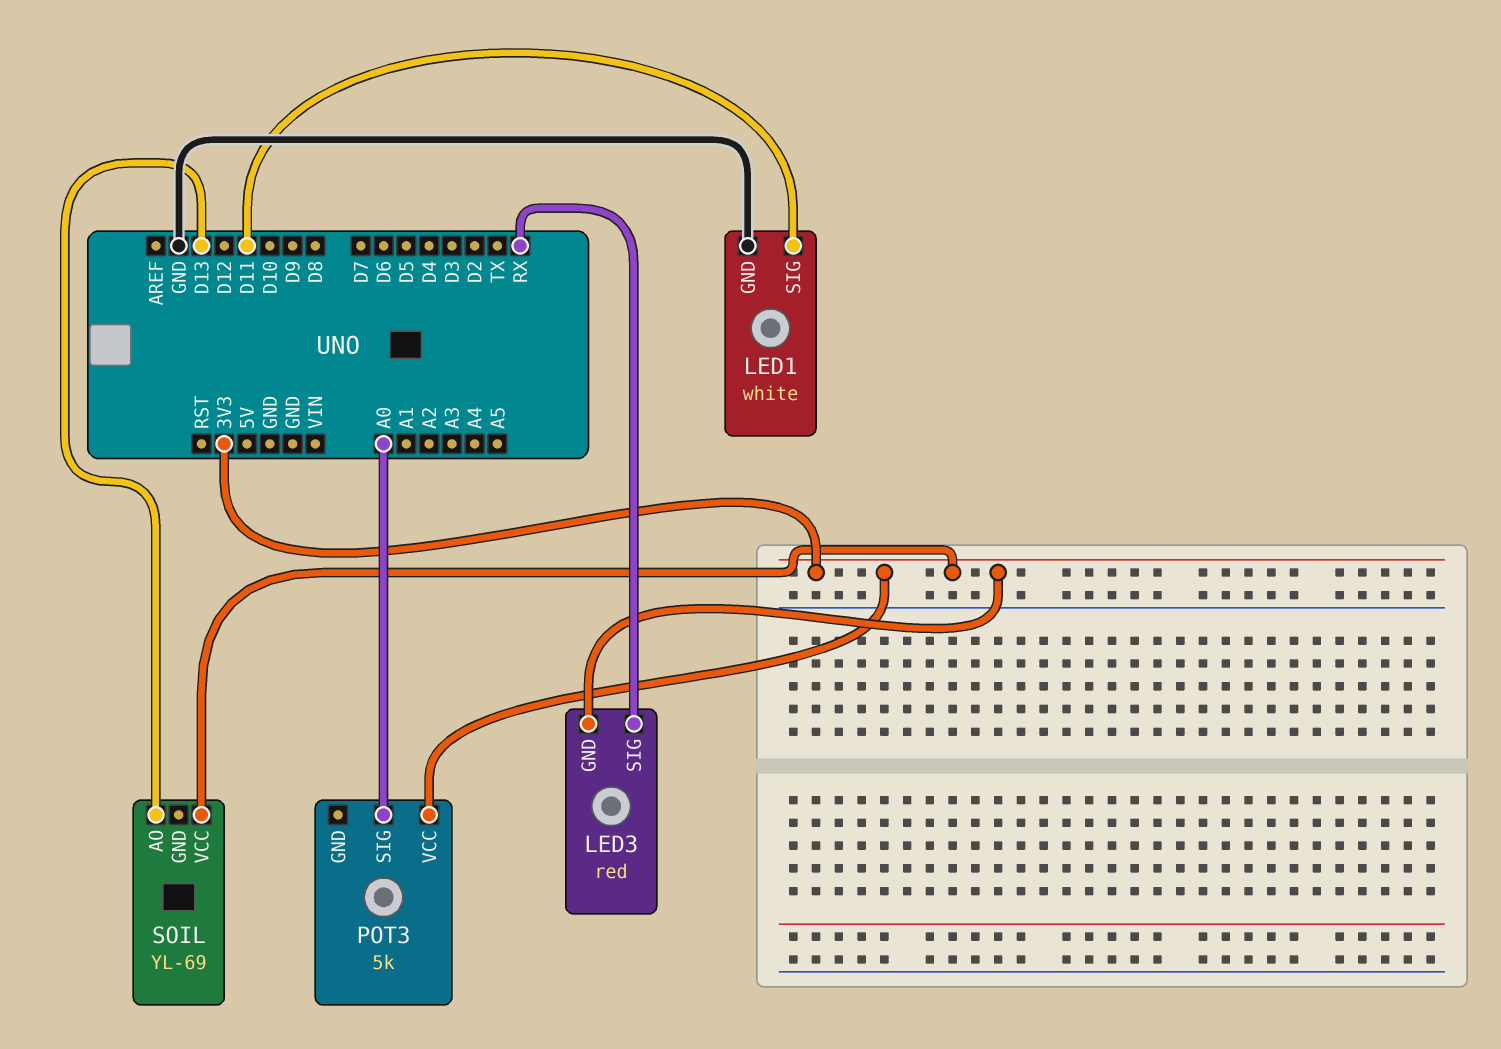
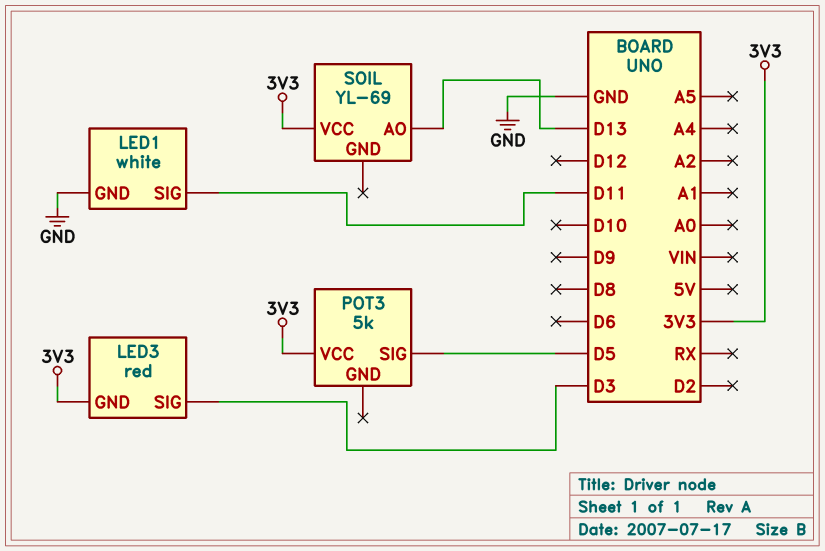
LED3 pin SIG: RX -> D3
POT3 pin SIG: A0 -> D5

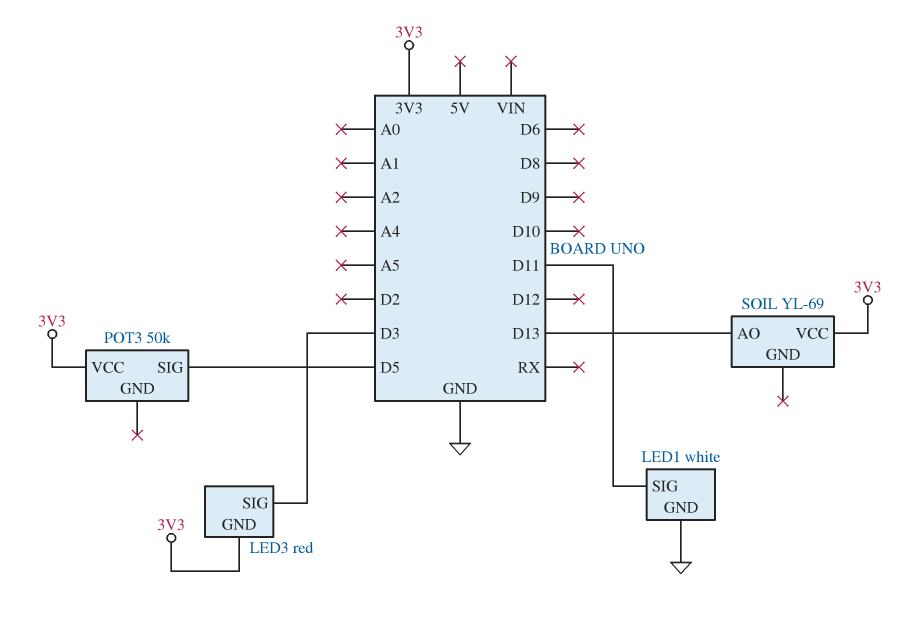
POT3: 5k -> 50k

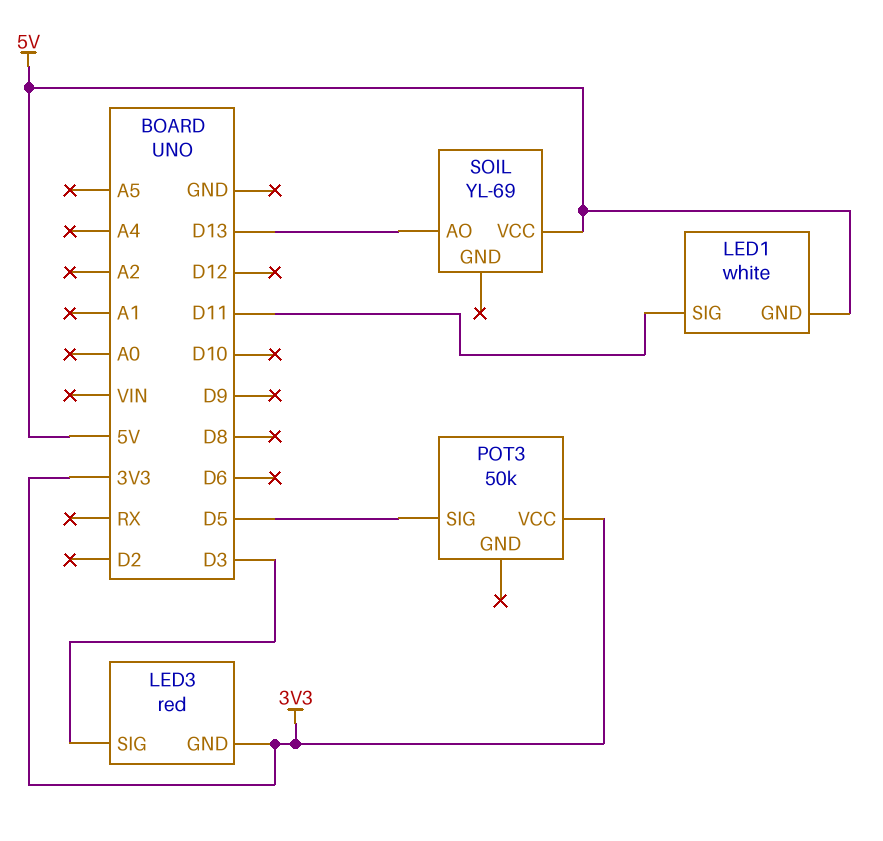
LED1 pin GND: GND -> 5V
SOIL pin VCC: 3V3 -> 5V

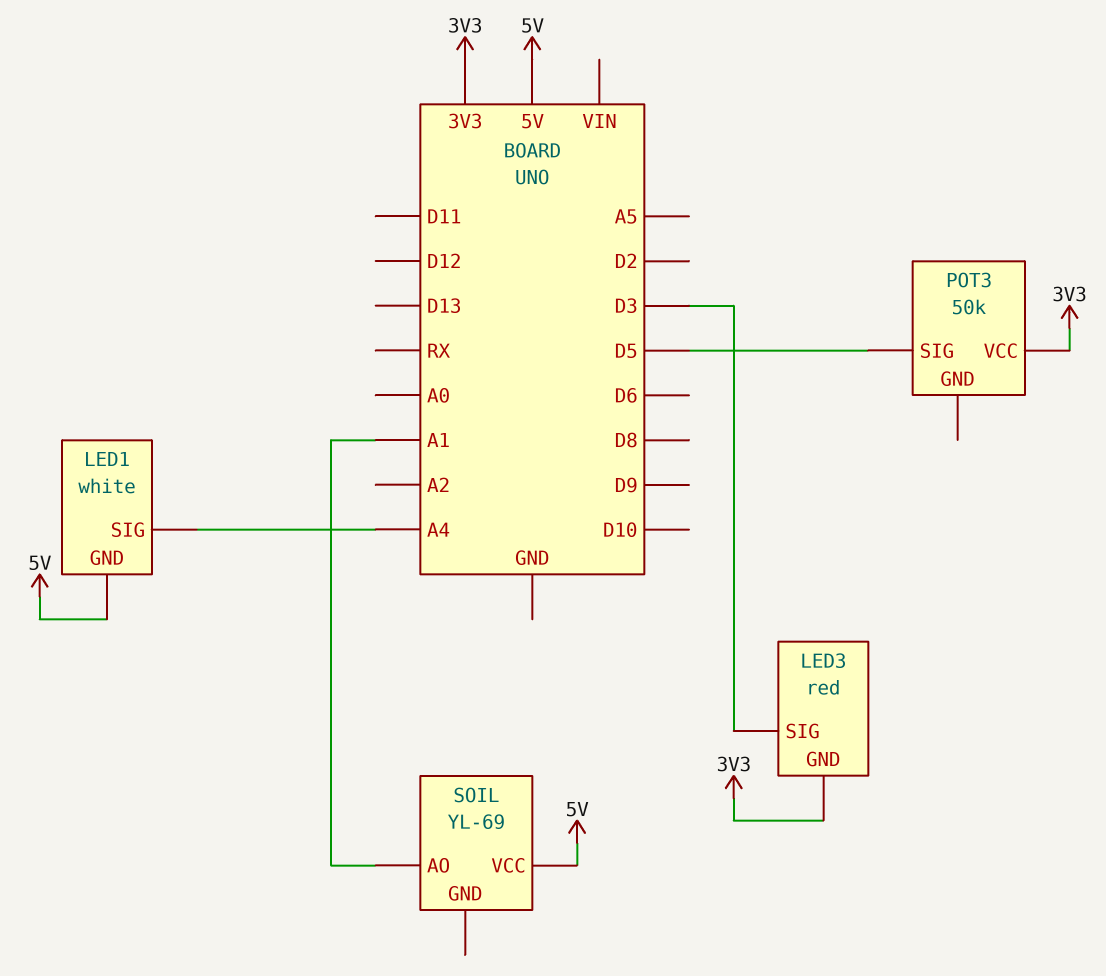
LED1 pin SIG: D11 -> A4
SOIL pin AO: D13 -> A1

